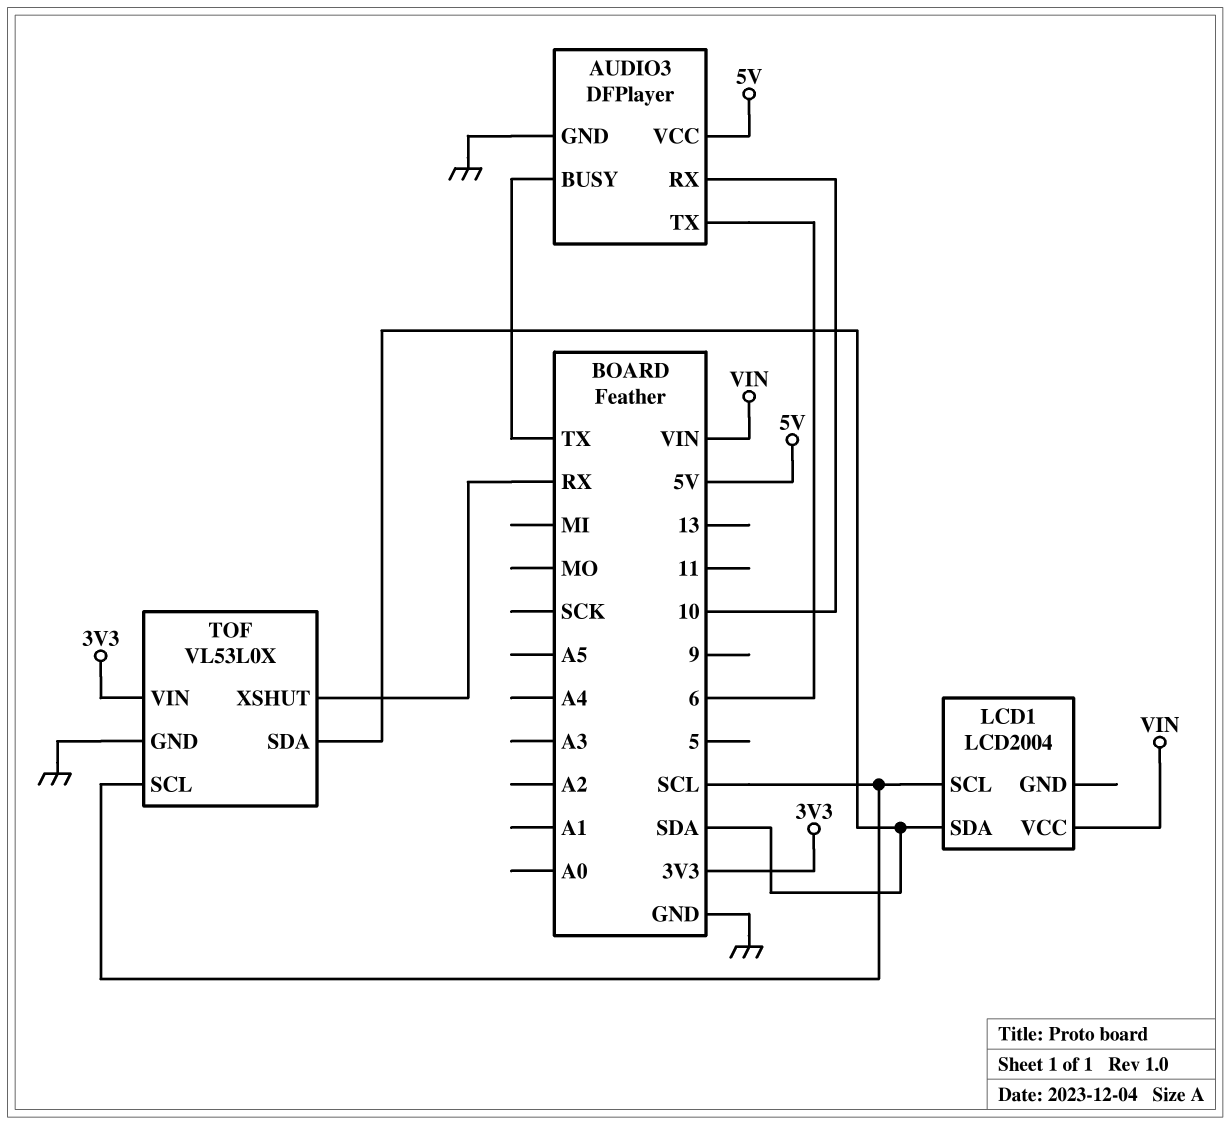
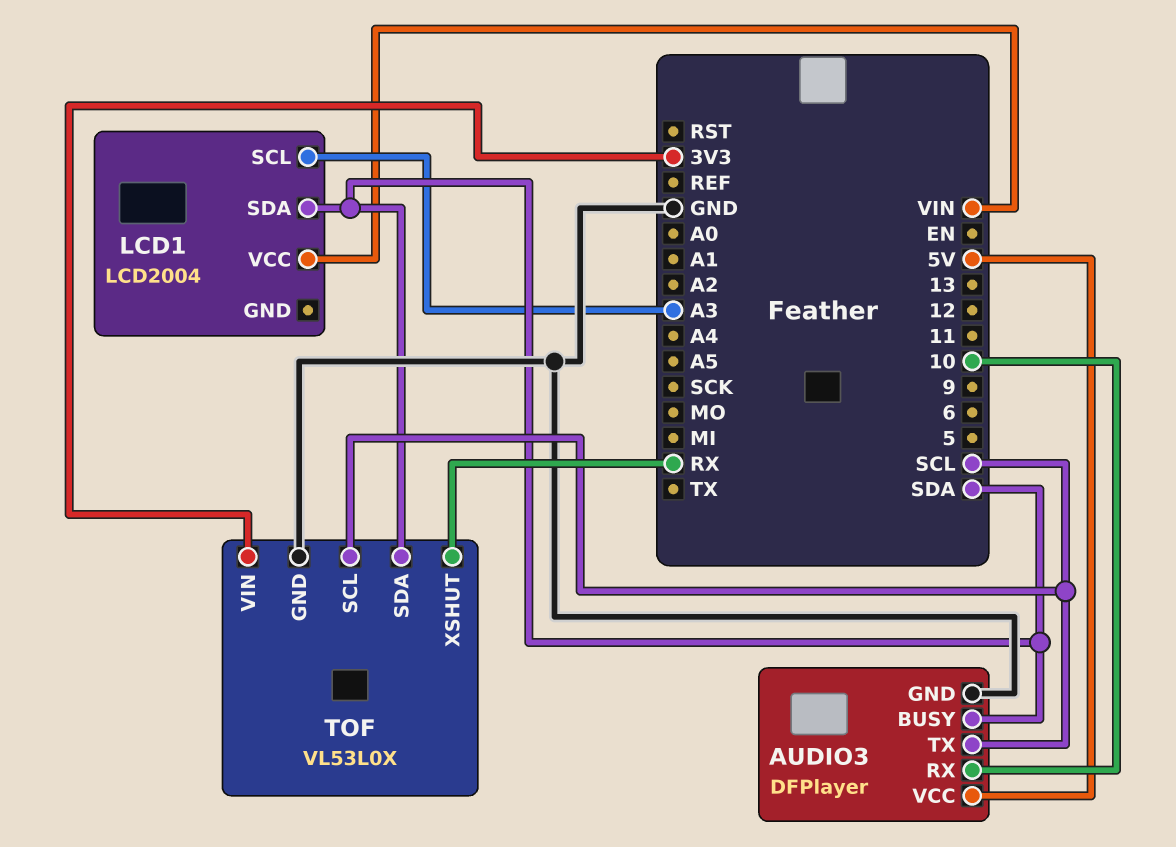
AUDIO3 pin BUSY: TX -> SDA
AUDIO3 pin TX: 6 -> SCL
LCD1 pin SCL: SCL -> A3

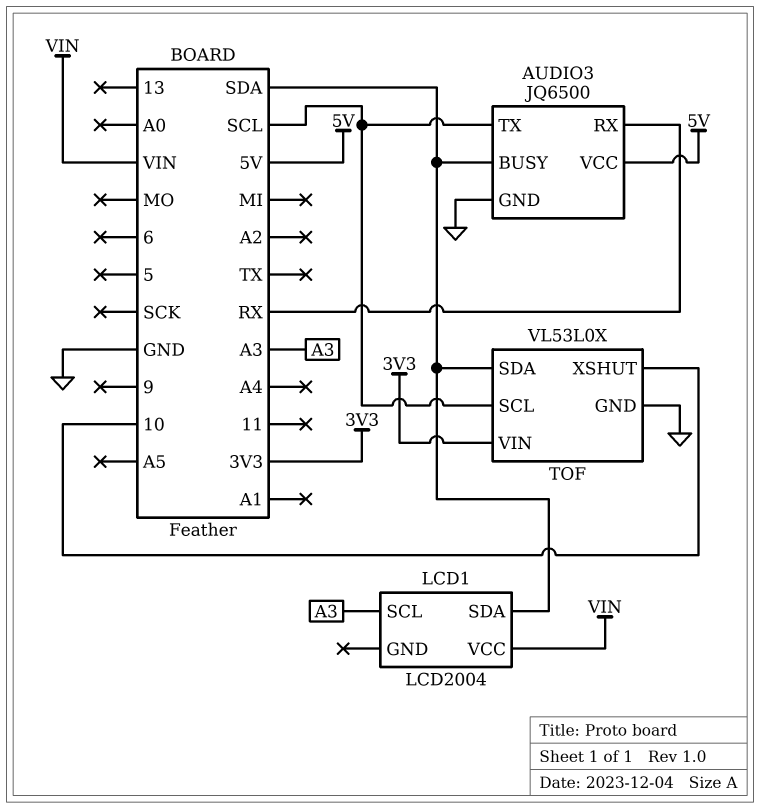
AUDIO3: DFPlayer -> JQ6500
AUDIO3 pin RX: 10 -> RX
TOF pin XSHUT: RX -> 10

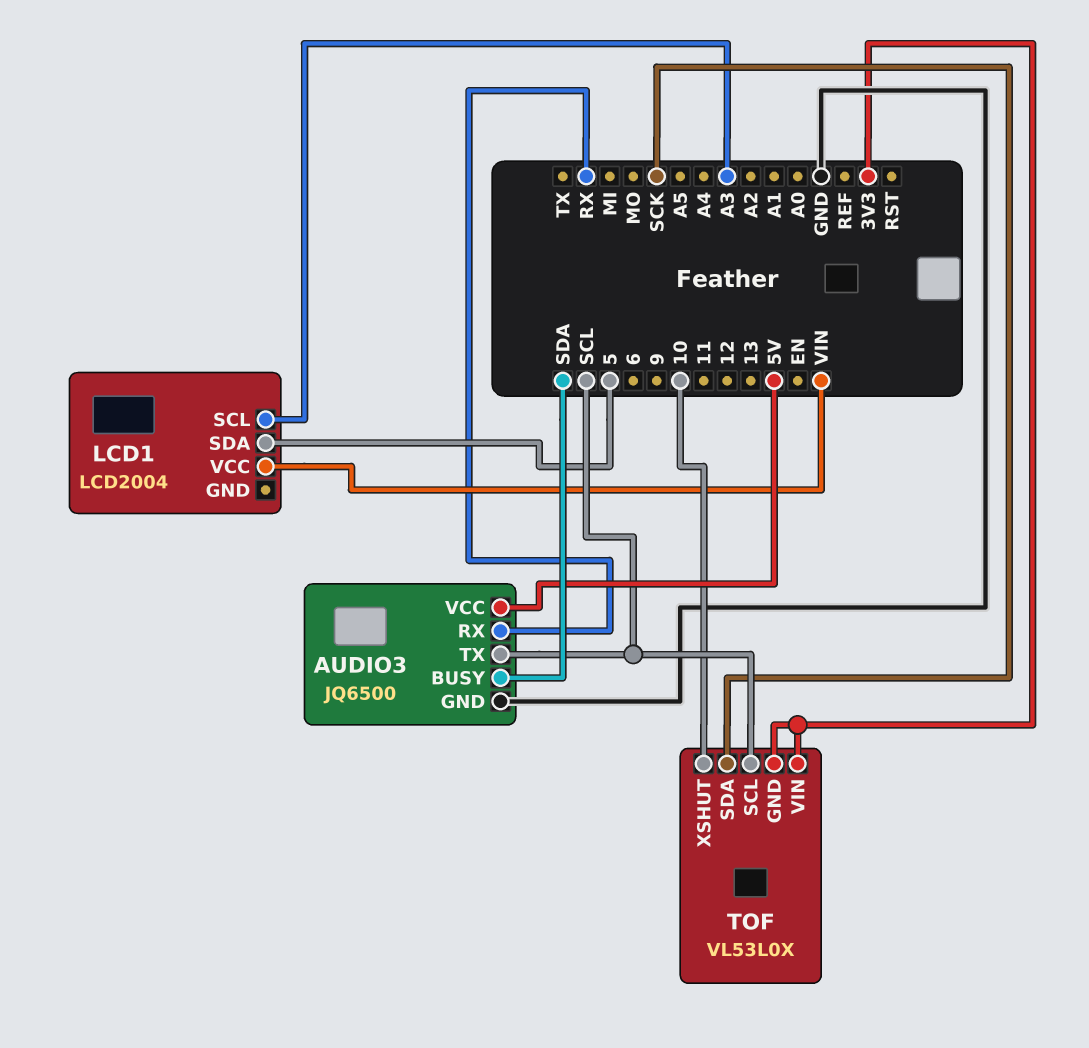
LCD1 pin SDA: SDA -> 5
TOF pin GND: GND -> 3V3
TOF pin SDA: SDA -> SCK

